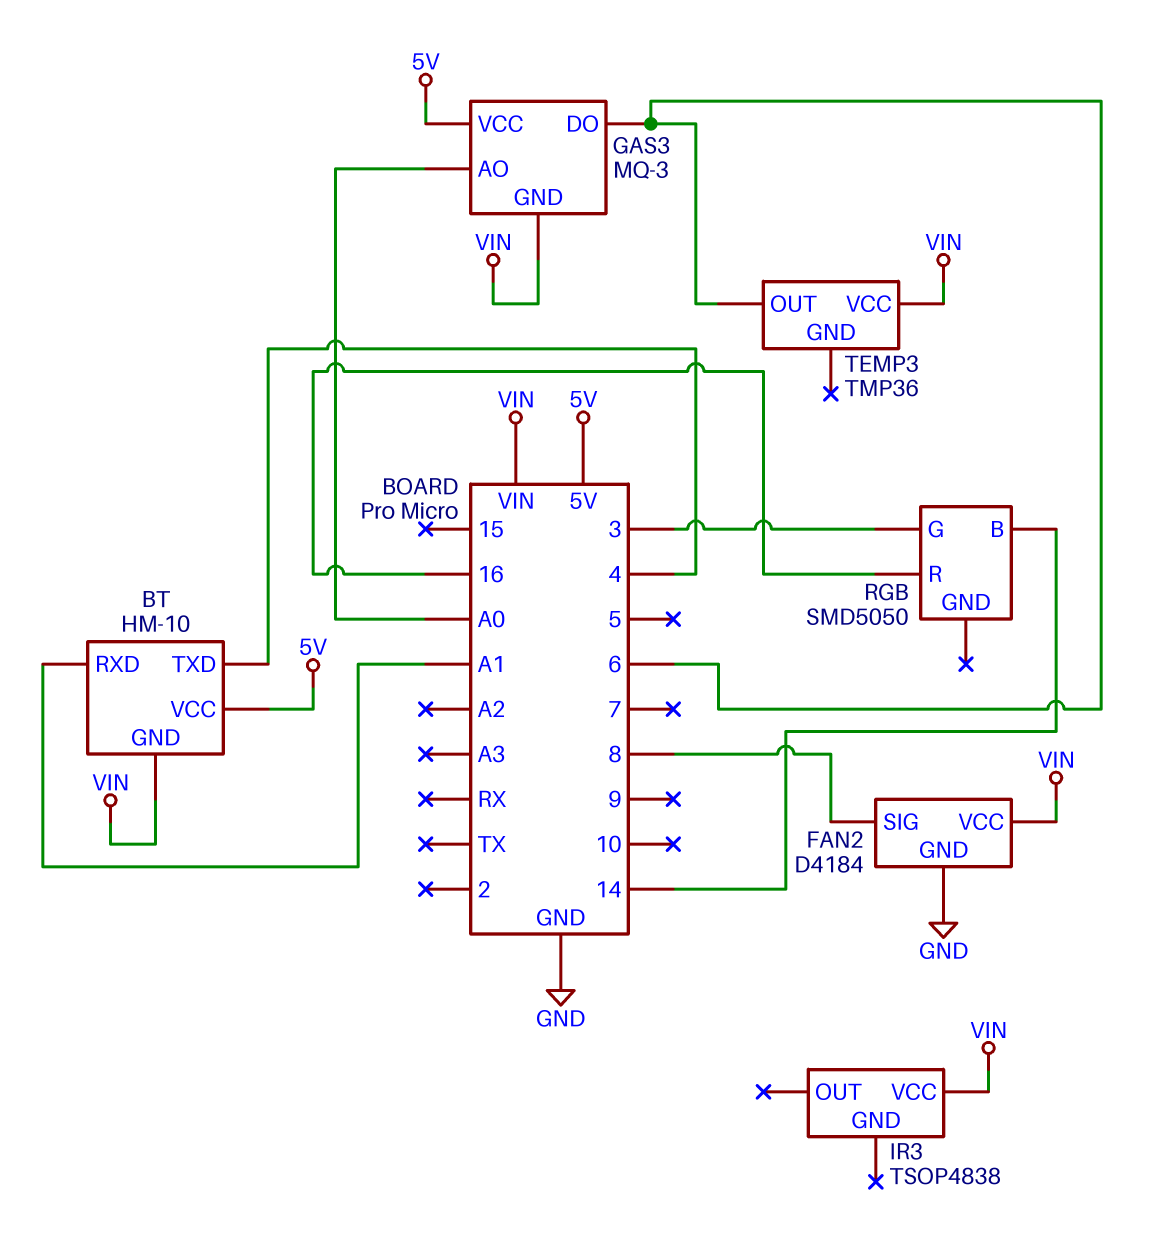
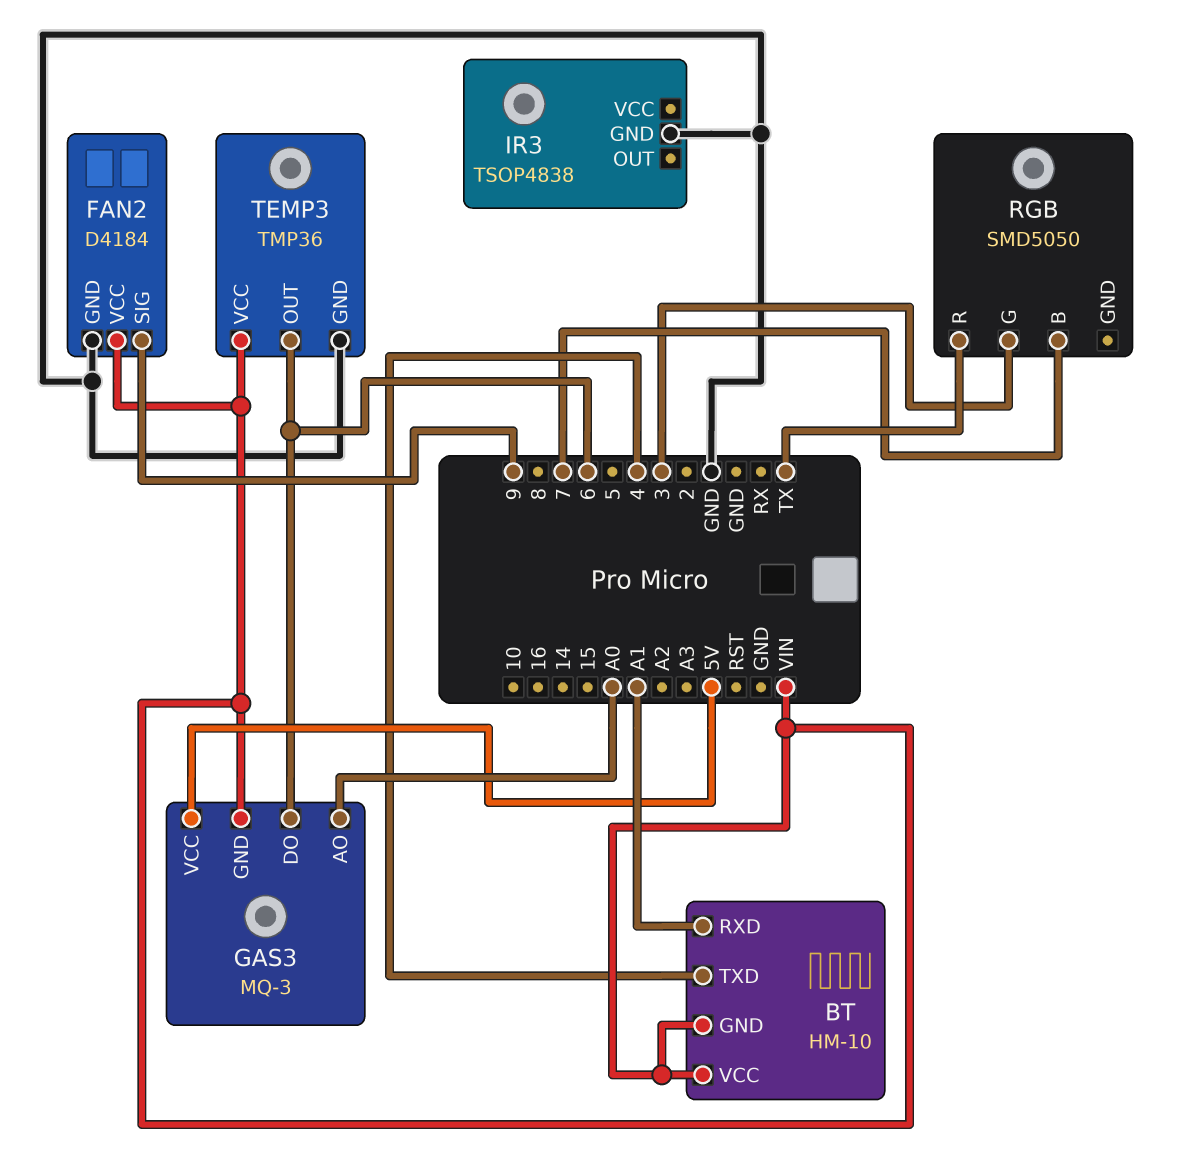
BT pin VCC: 5V -> VIN
FAN2 pin SIG: 8 -> 9
IR3 pin GND: none -> GND
IR3 pin VCC: VIN -> none
RGB pin B: 14 -> 7
RGB pin R: 16 -> TX
TEMP3 pin GND: none -> GND

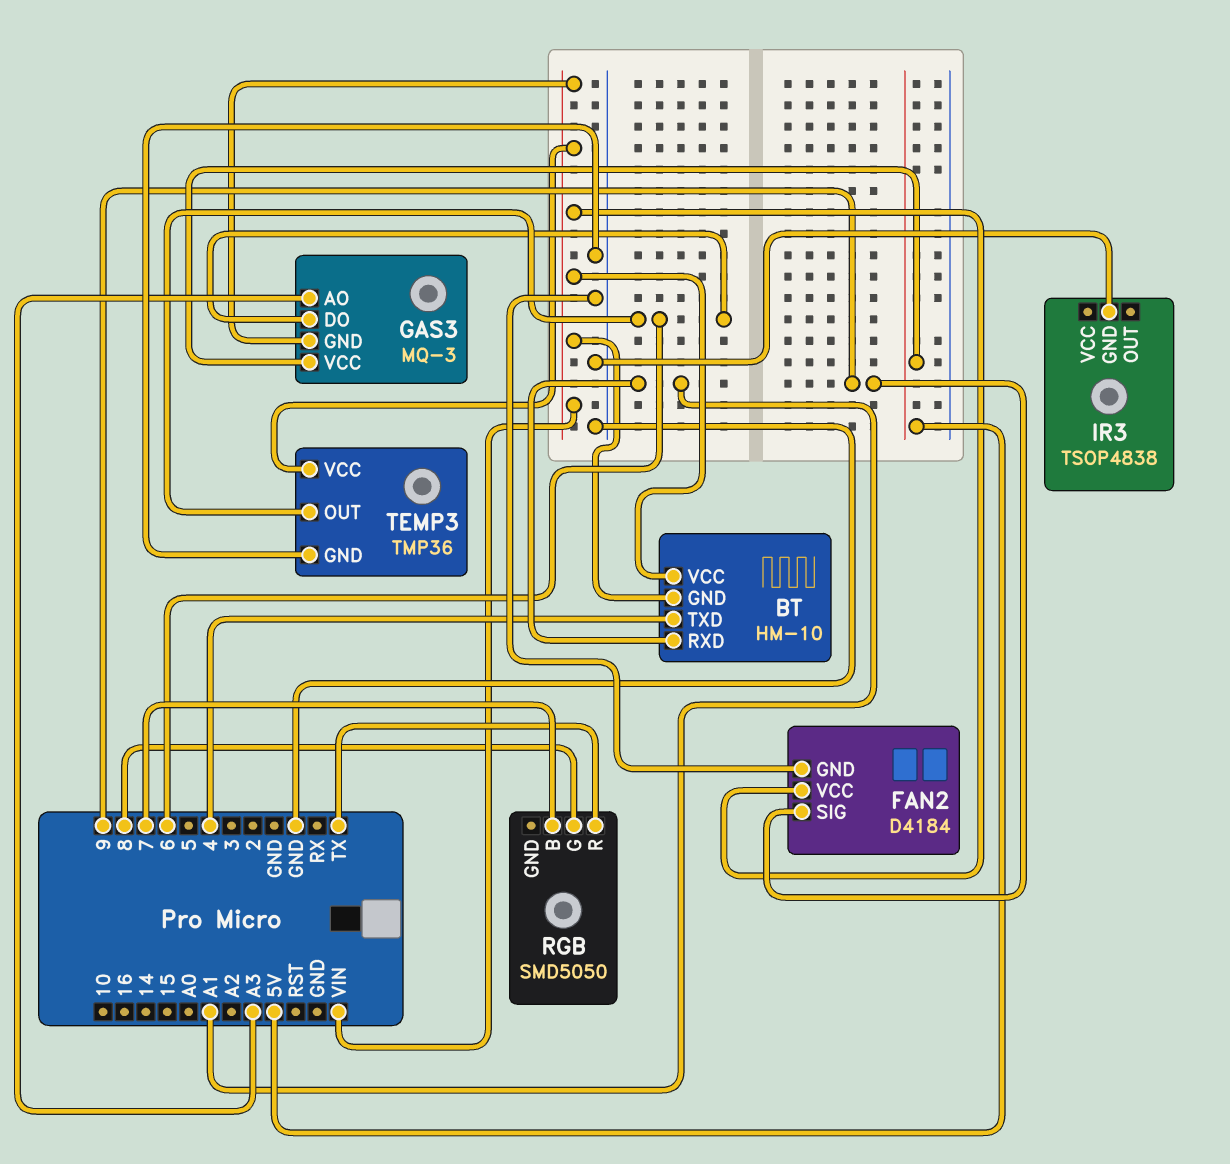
GAS3 pin AO: A0 -> A3
RGB pin G: 3 -> 8

